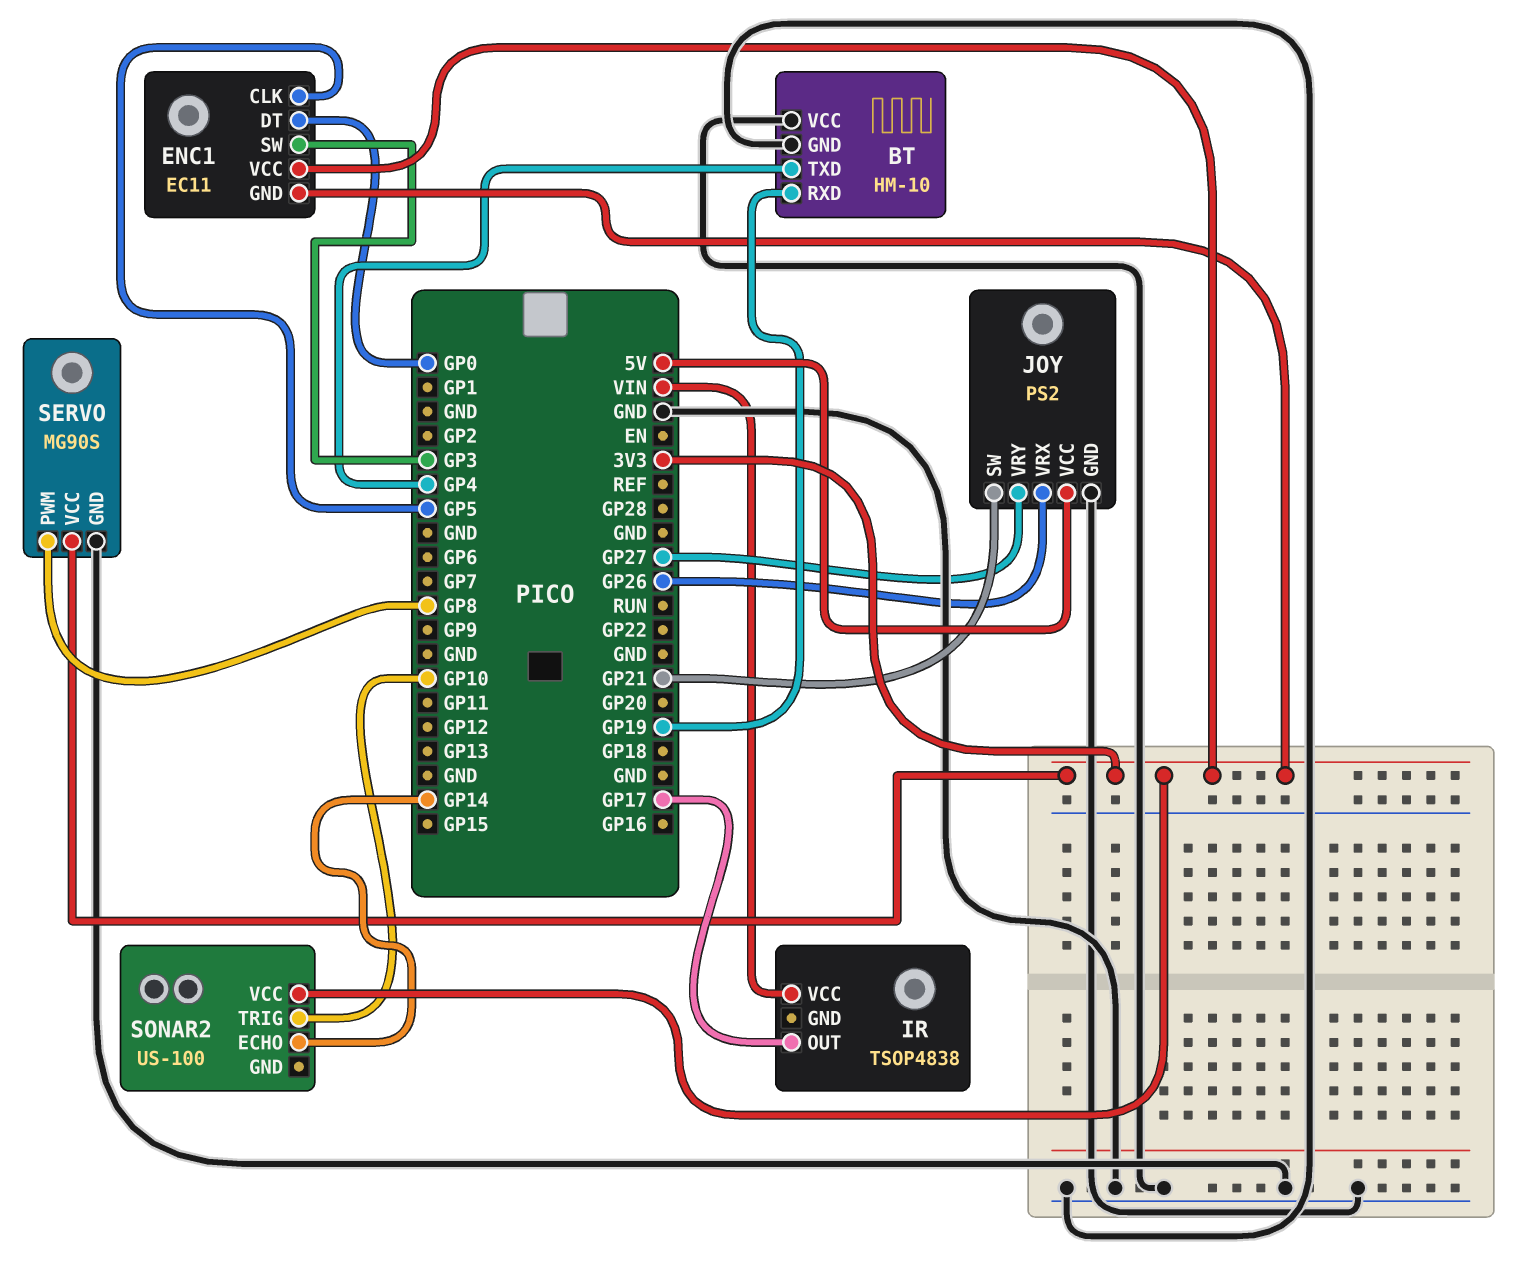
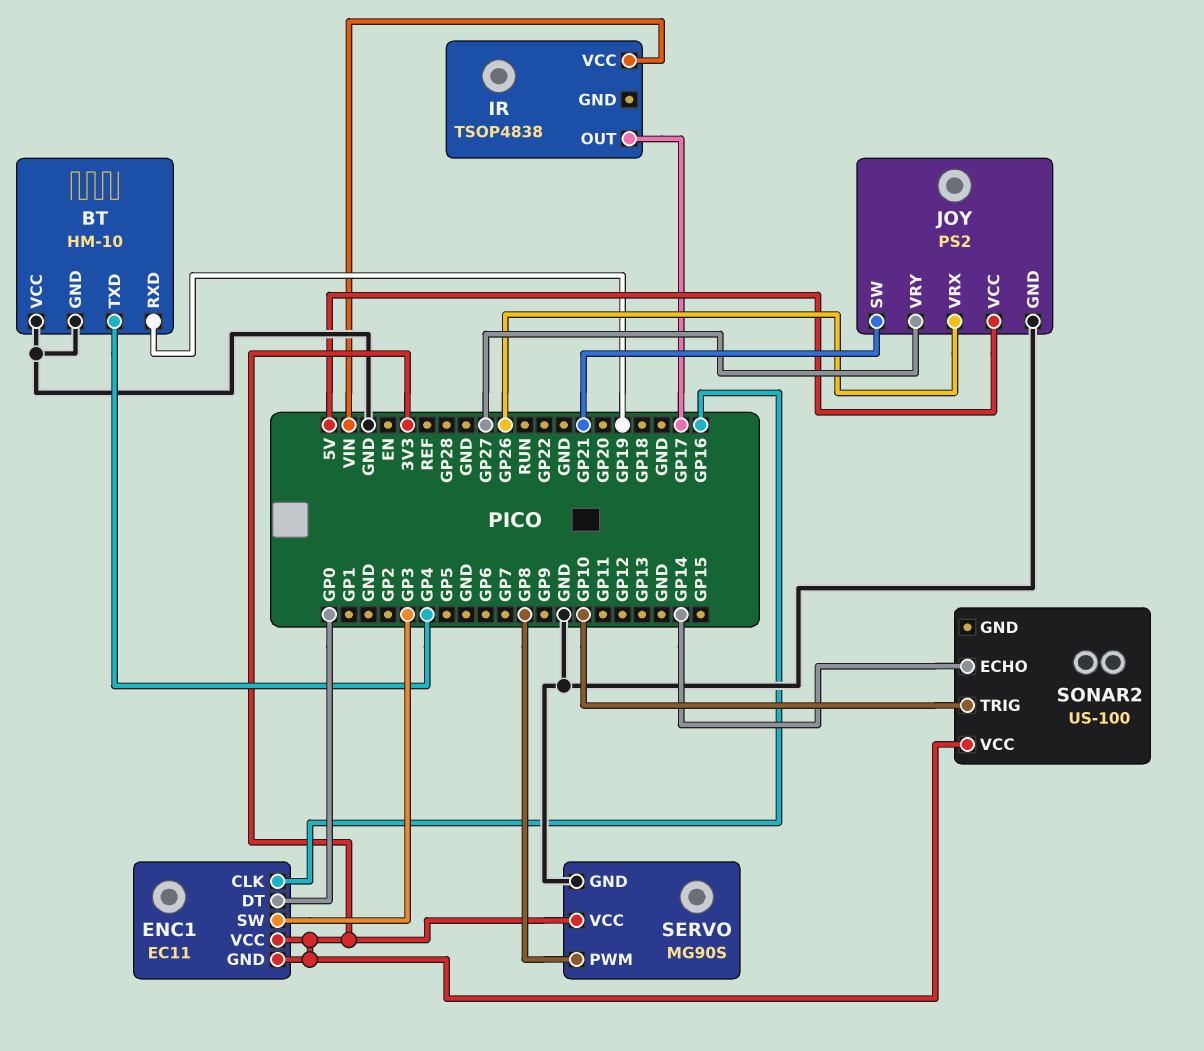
ENC1 pin CLK: GP5 -> GP16

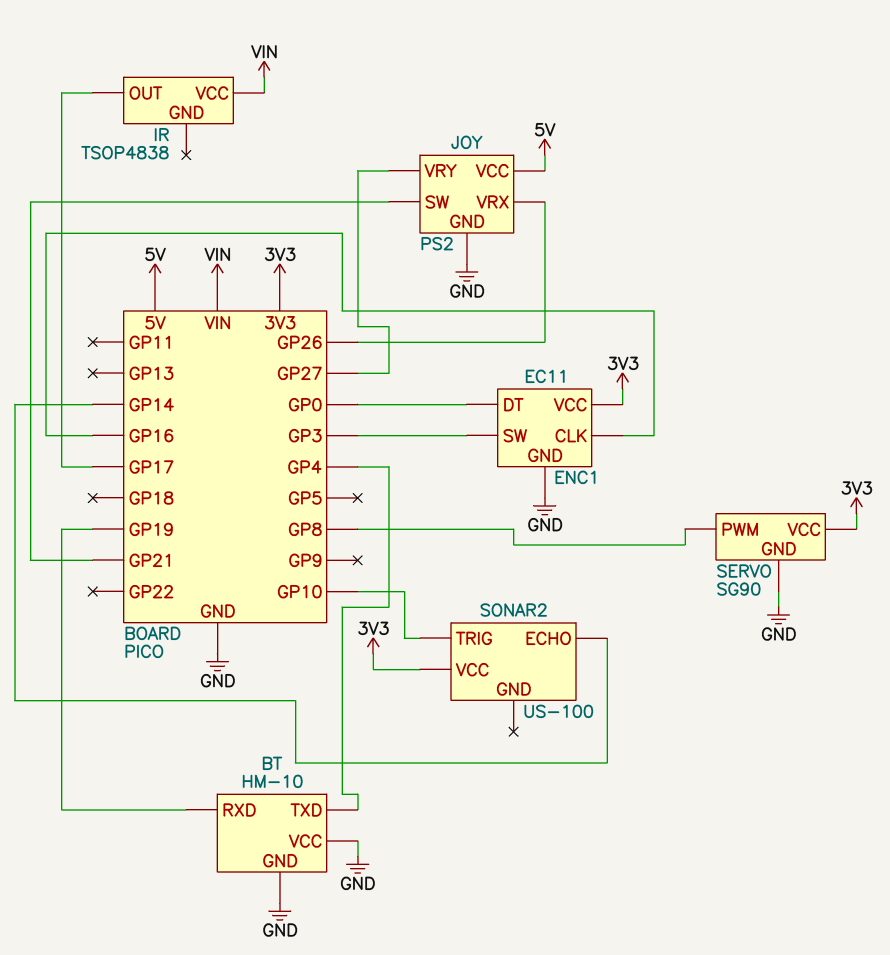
ENC1 pin GND: 3V3 -> GND
SERVO: MG90S -> SG90

